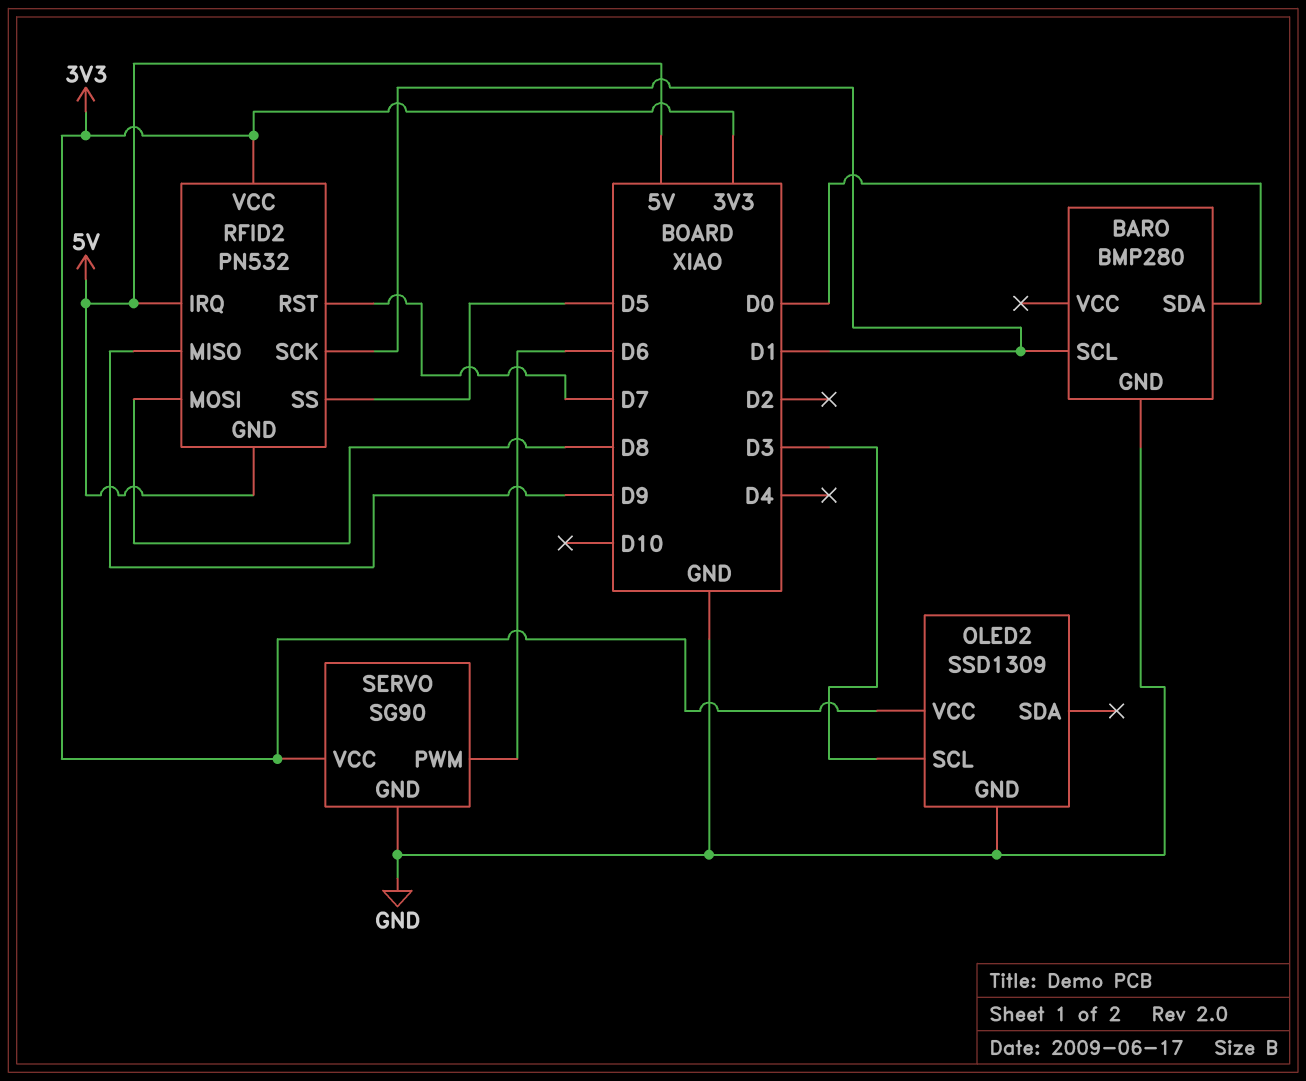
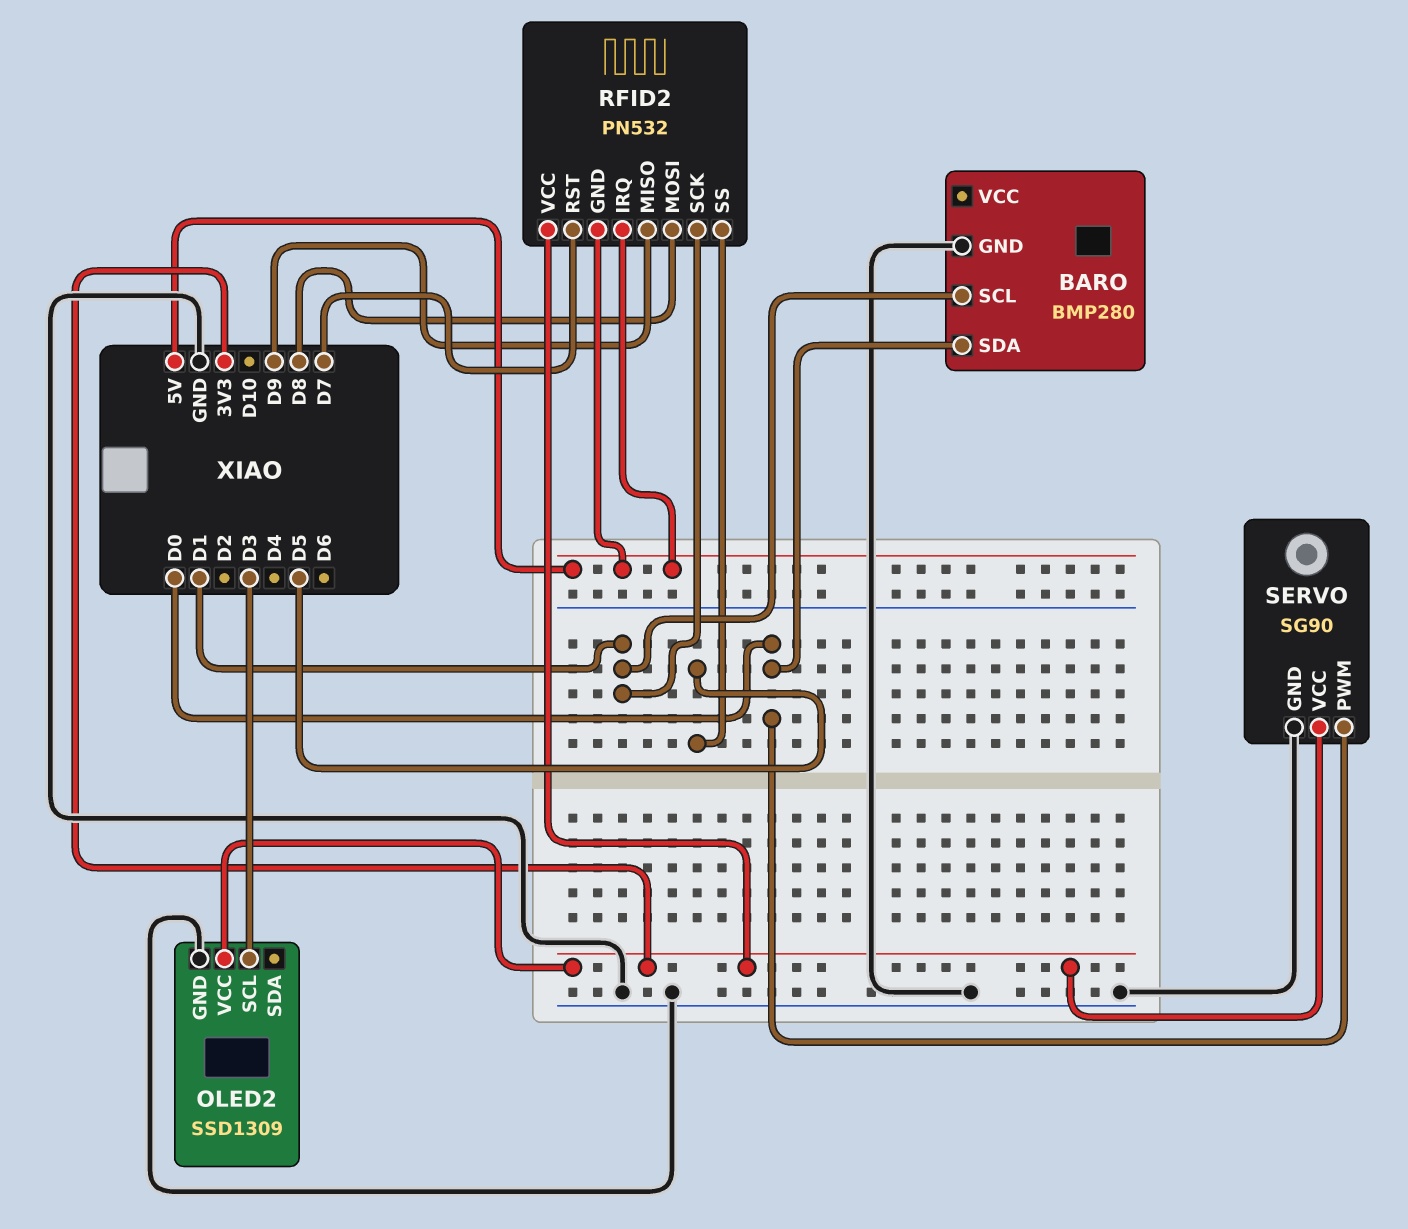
SERVO pin PWM: D6 -> D0

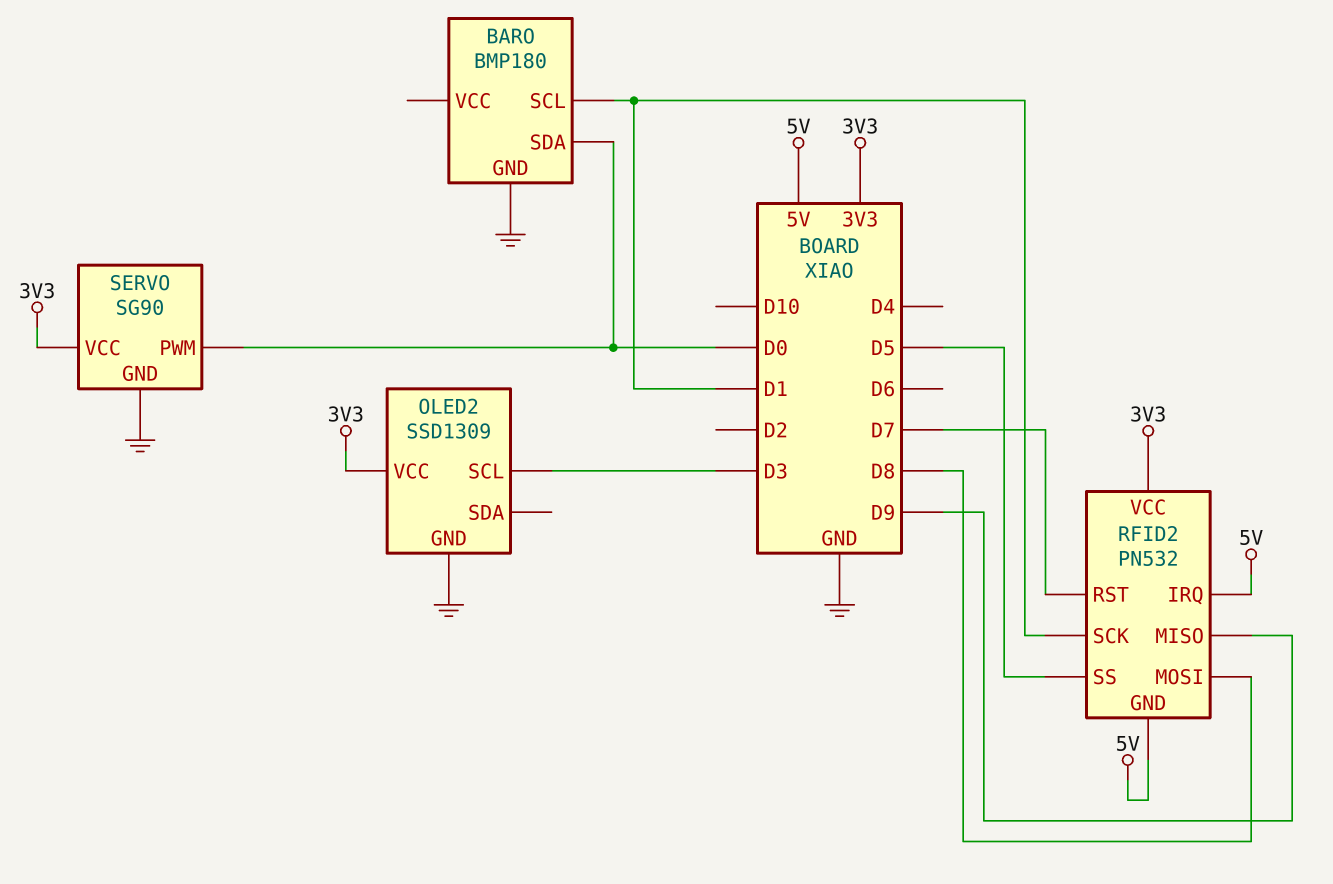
BARO: BMP280 -> BMP180

